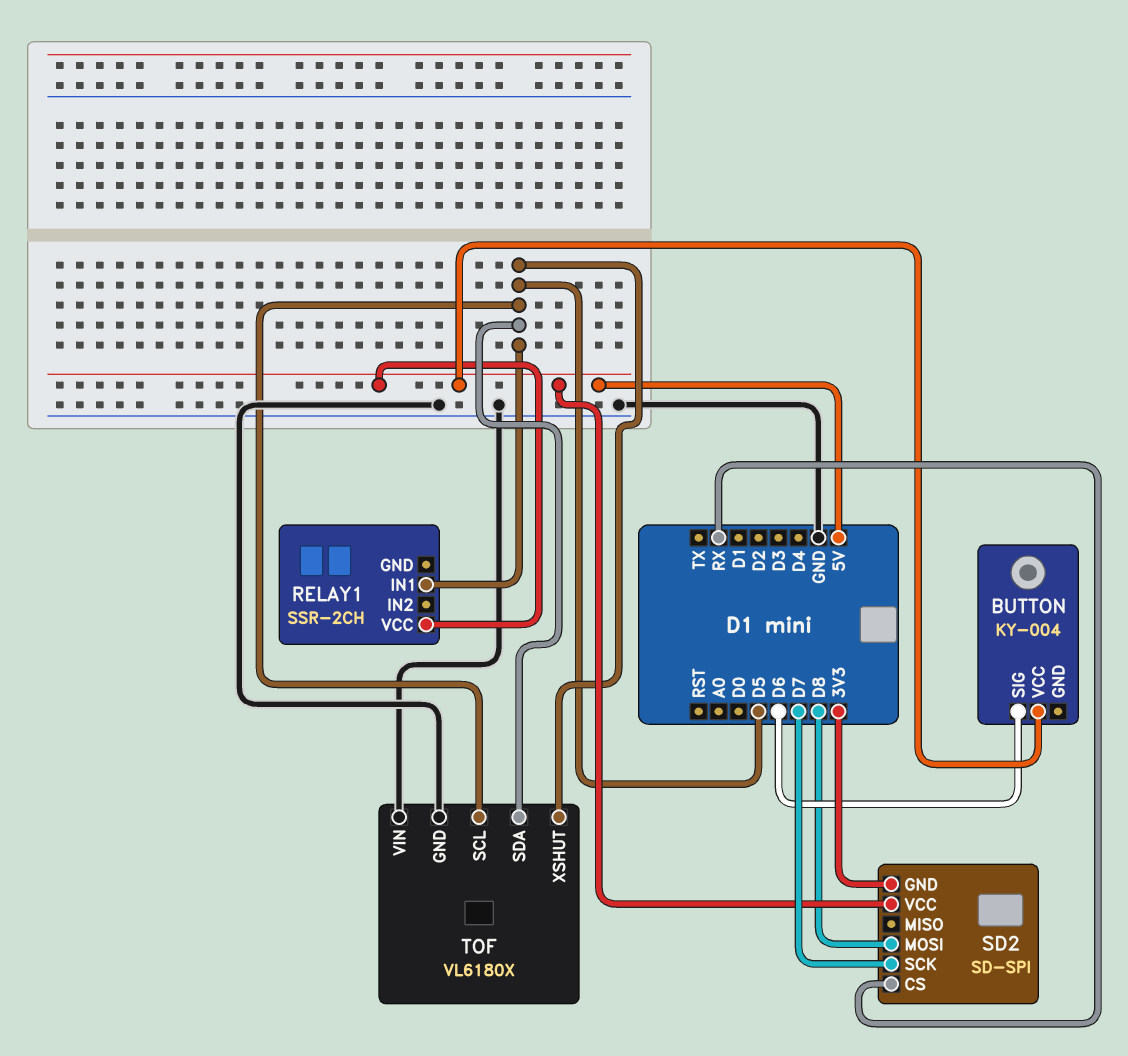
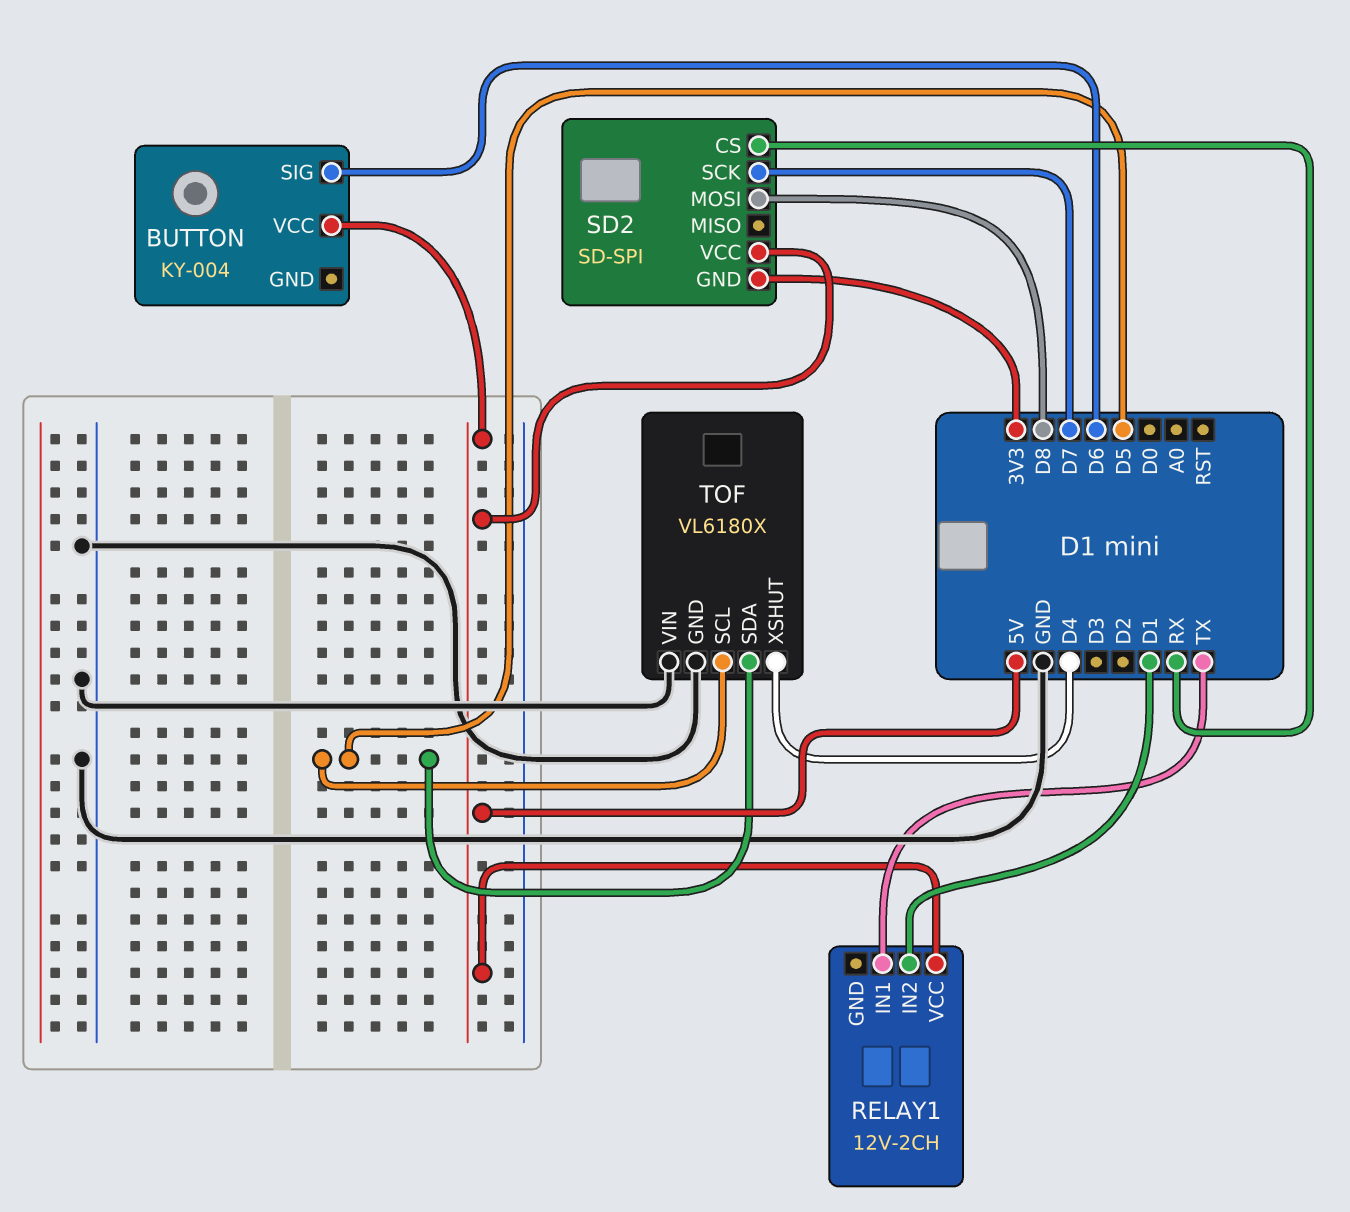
RELAY1: SSR-2CH -> 12V-2CH
RELAY1 pin IN1: D5 -> TX
RELAY1 pin IN2: none -> D1
TOF pin XSHUT: D5 -> D4

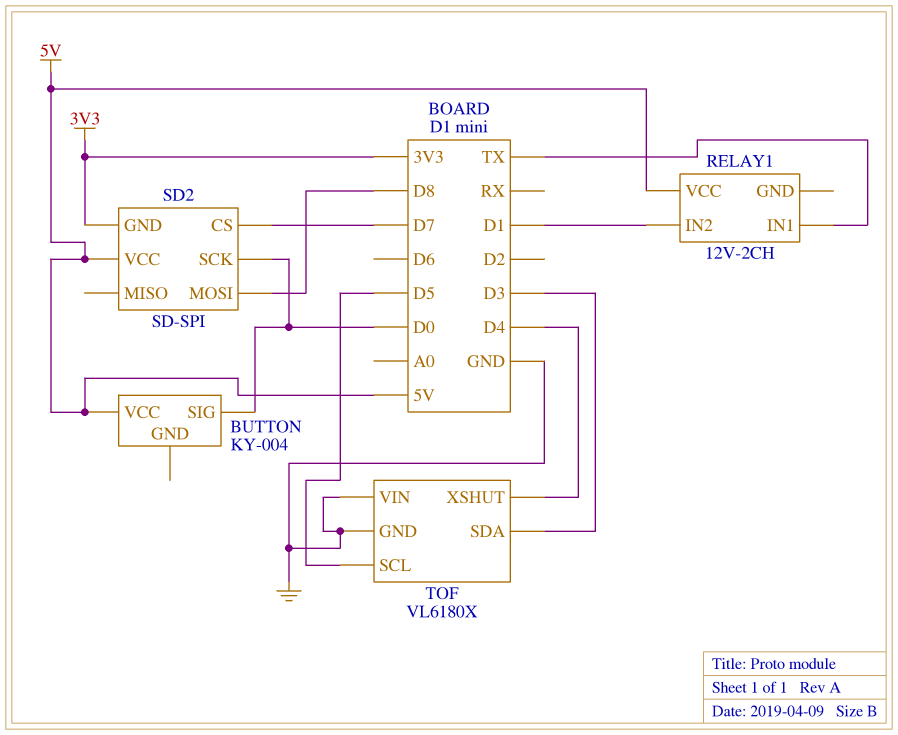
BUTTON pin SIG: D6 -> D0
SD2 pin CS: RX -> D7
SD2 pin SCK: D7 -> D0
TOF pin SDA: D5 -> D3

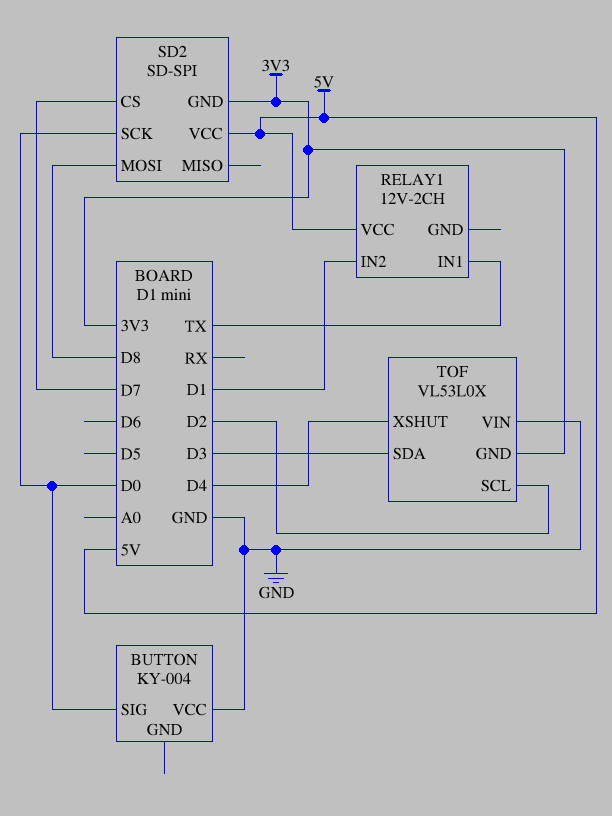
BUTTON pin VCC: 5V -> GND
TOF: VL6180X -> VL53L0X
TOF pin GND: GND -> 3V3
TOF pin SCL: D5 -> D2

